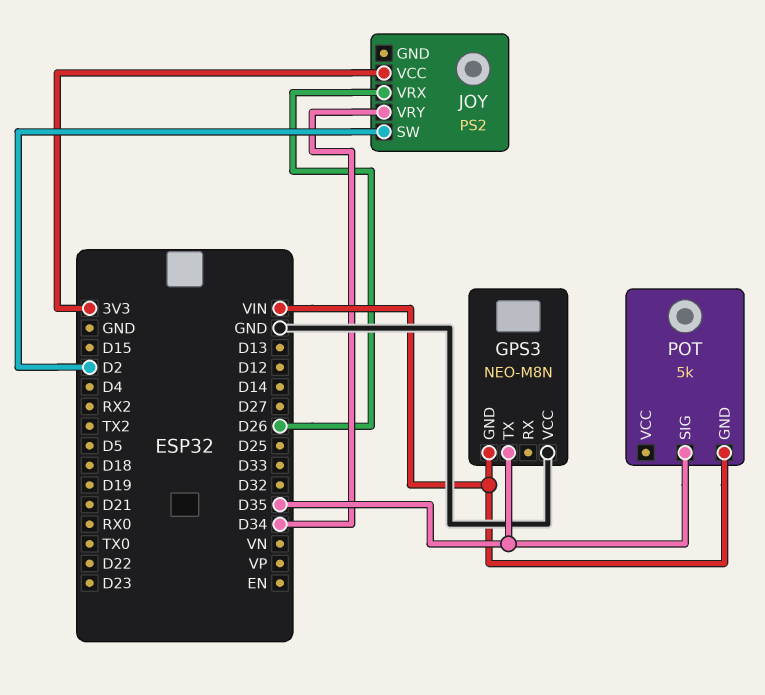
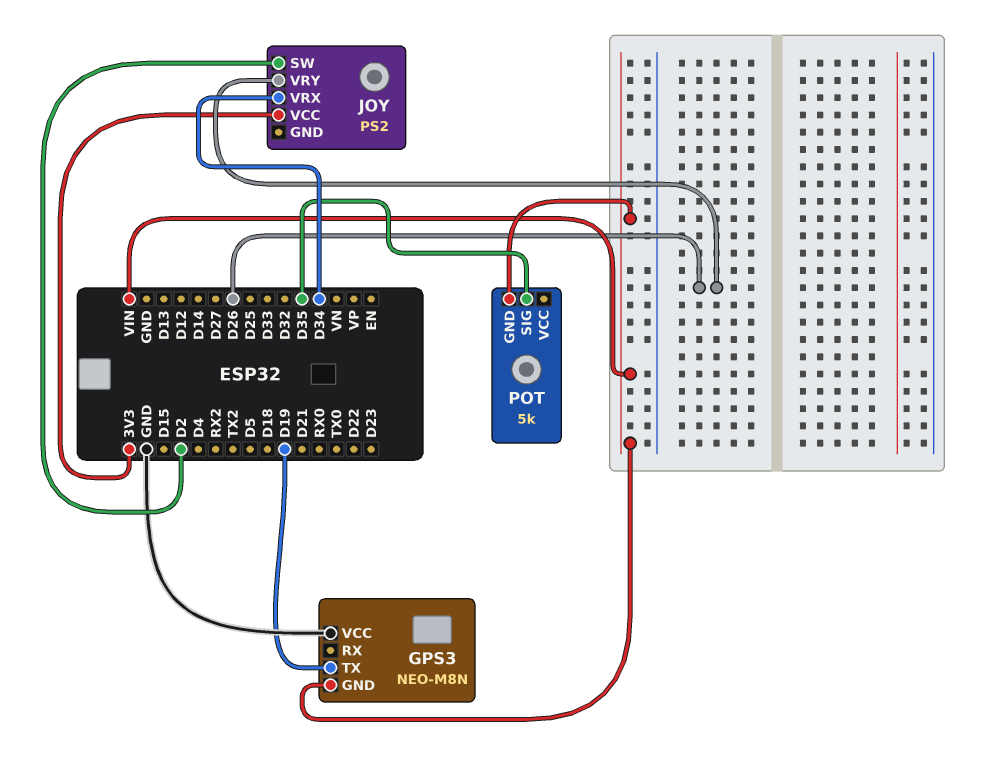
GPS3 pin TX: D35 -> D19
JOY pin VRX: D26 -> D34
JOY pin VRY: D34 -> D26

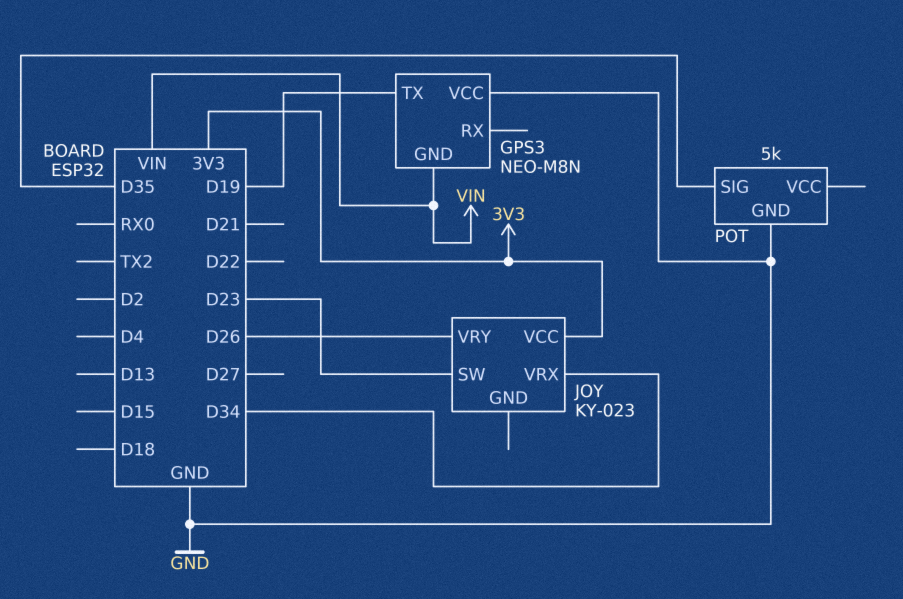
JOY: PS2 -> KY-023
JOY pin SW: D2 -> D23
POT pin GND: VIN -> GND

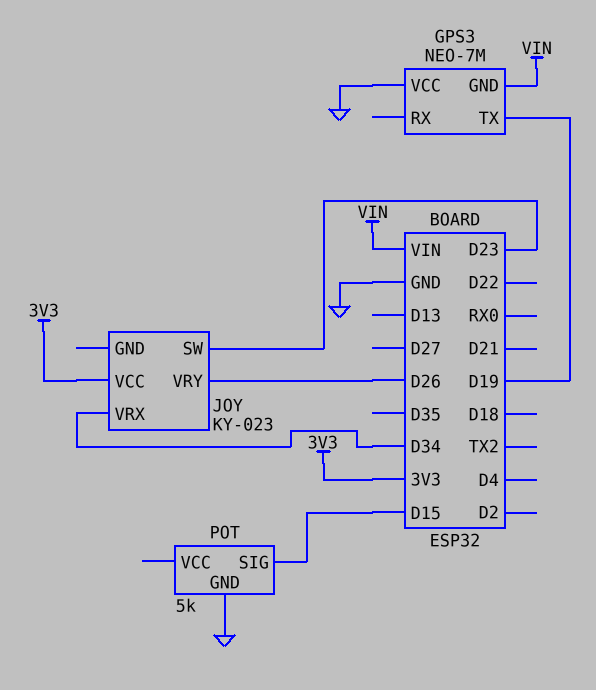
GPS3: NEO-M8N -> NEO-7M
POT pin SIG: D35 -> D15

